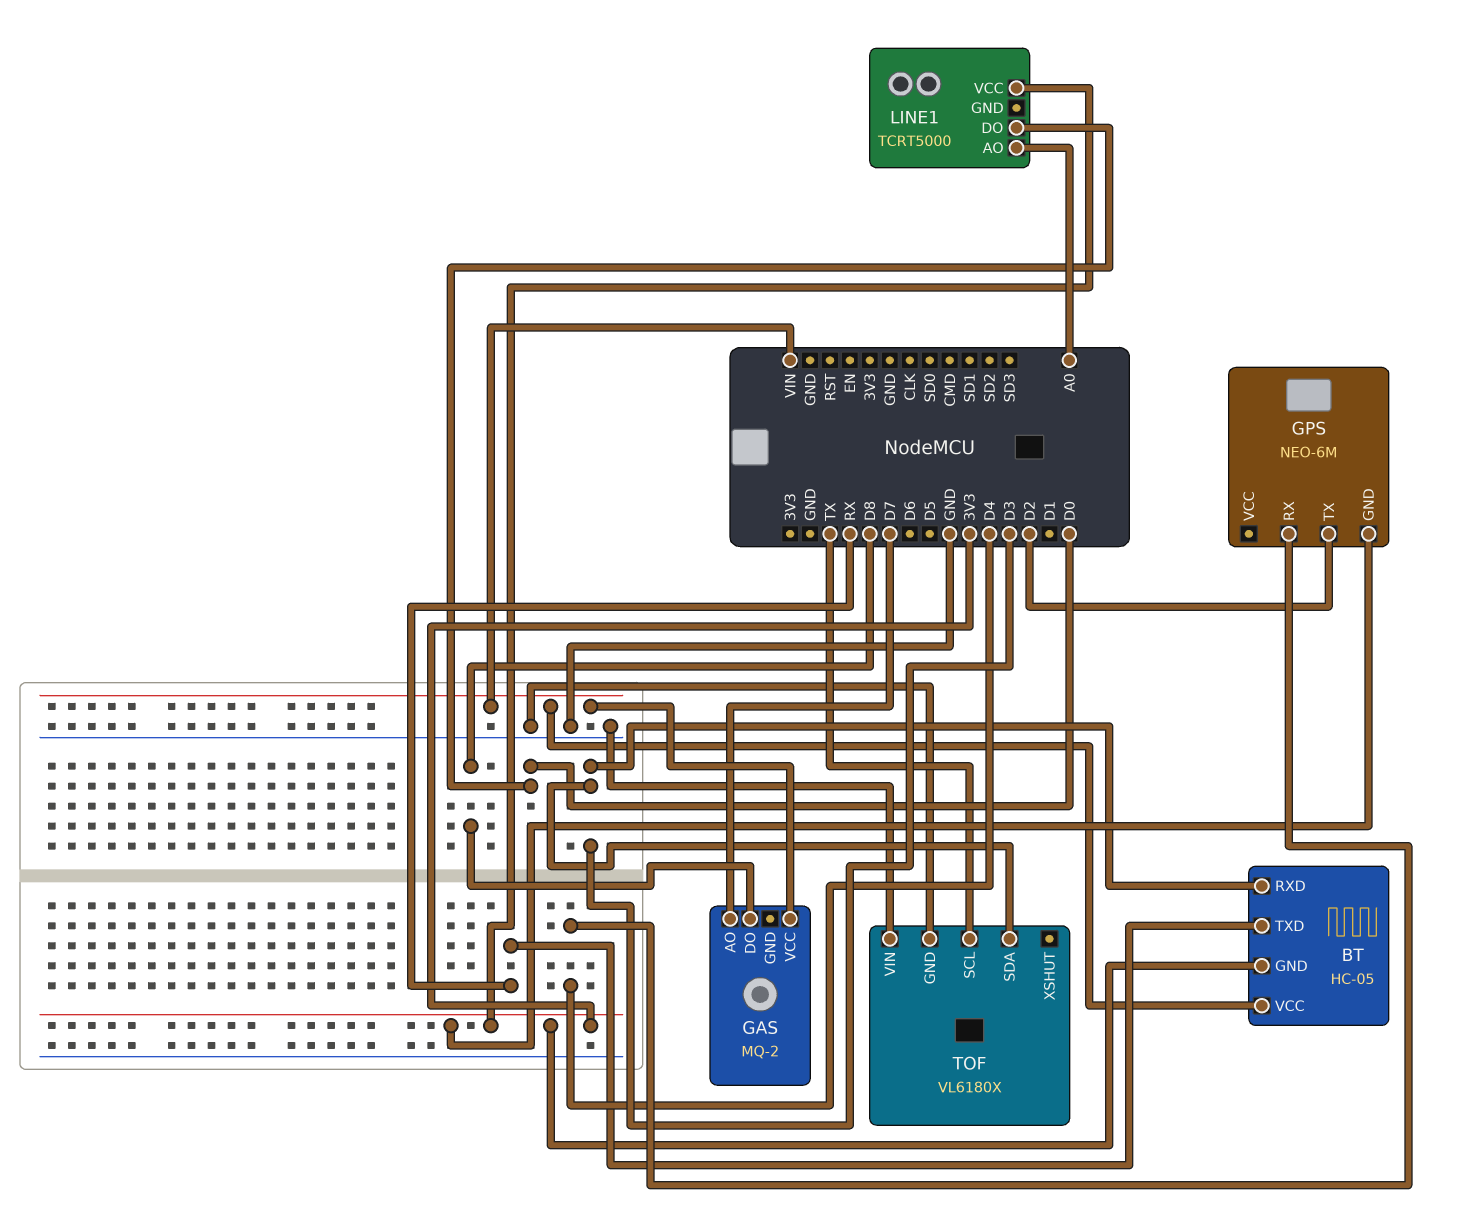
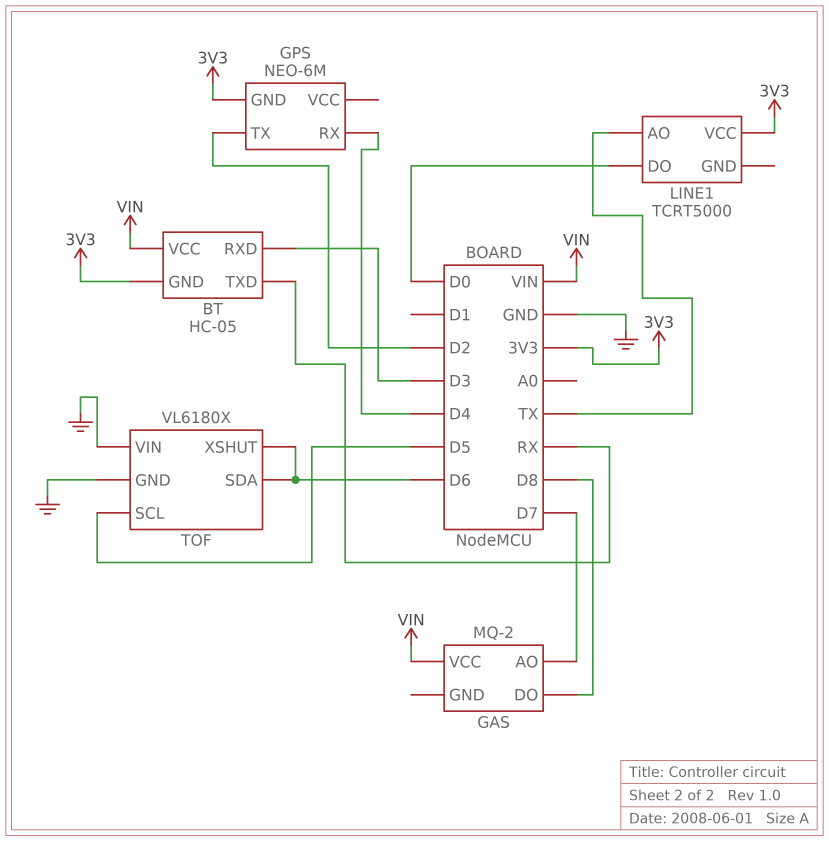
LINE1 pin AO: A0 -> TX
TOF pin SCL: TX -> D5
TOF pin SDA: D3 -> D6
TOF pin XSHUT: none -> D6

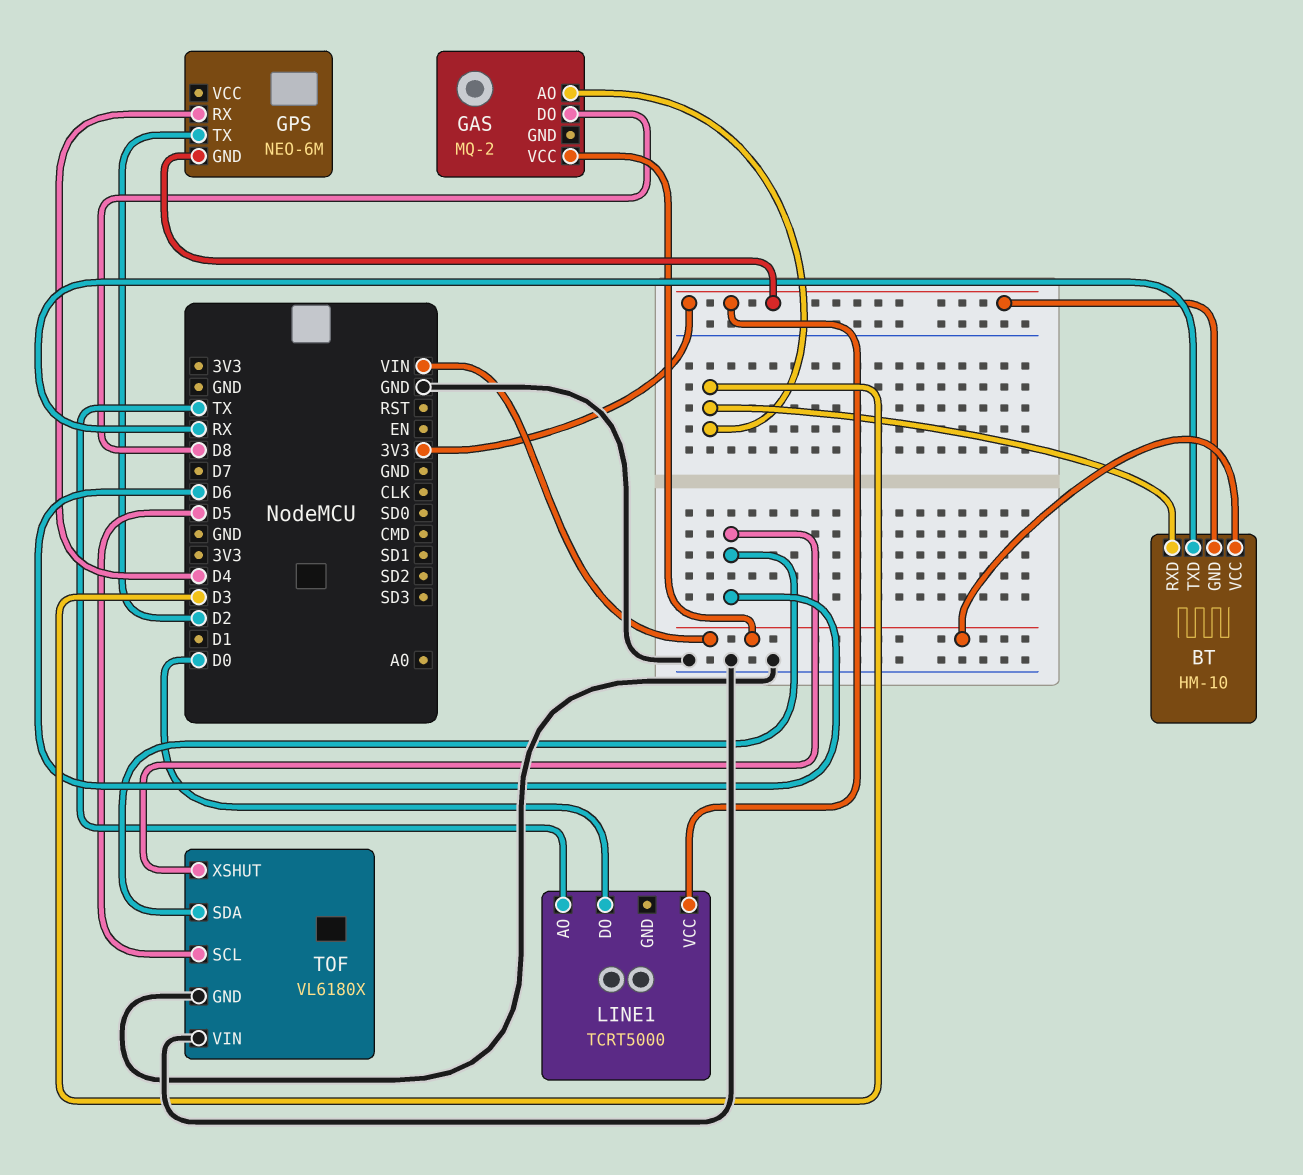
BT: HC-05 -> HM-10
GAS pin AO: D7 -> D3

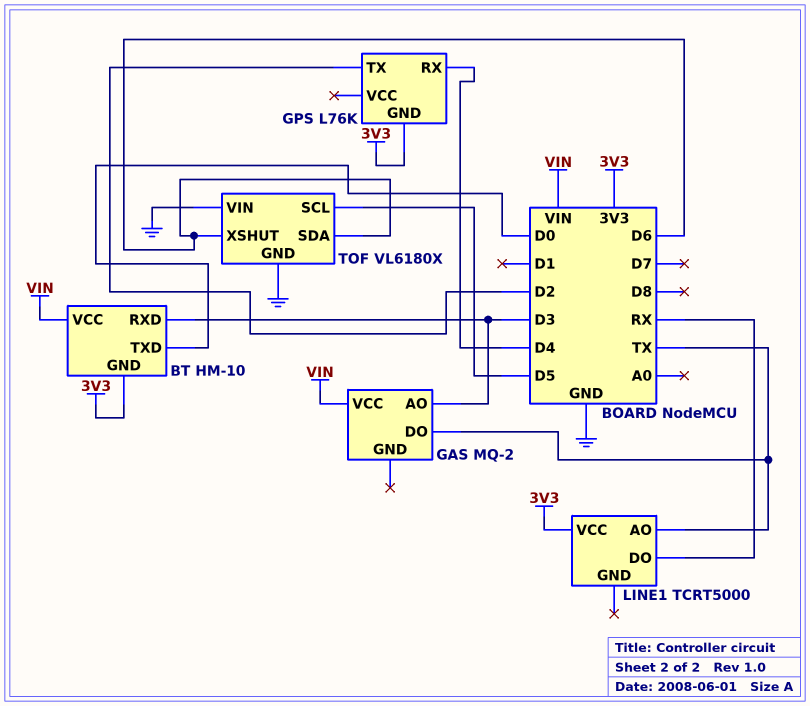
BT pin TXD: RX -> D0
GAS pin DO: D8 -> TX
GPS: NEO-6M -> L76K
LINE1 pin DO: D0 -> RX

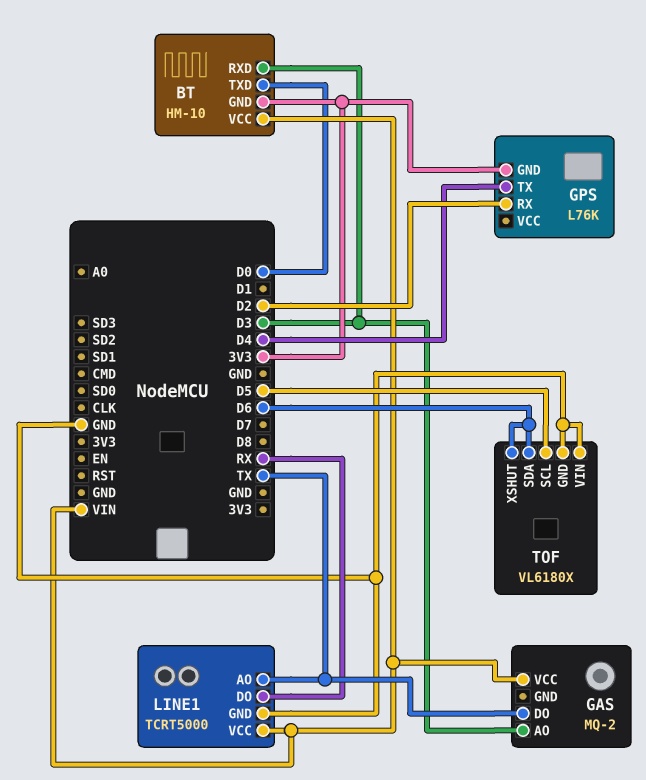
GPS pin RX: D4 -> D2
GPS pin TX: D2 -> D4
LINE1 pin GND: none -> GND
LINE1 pin VCC: 3V3 -> VIN

